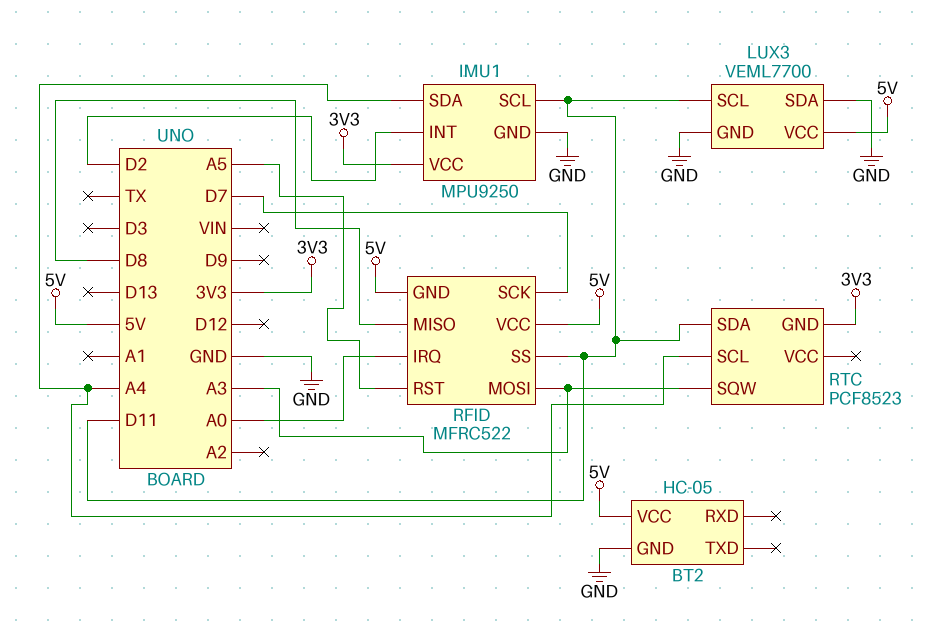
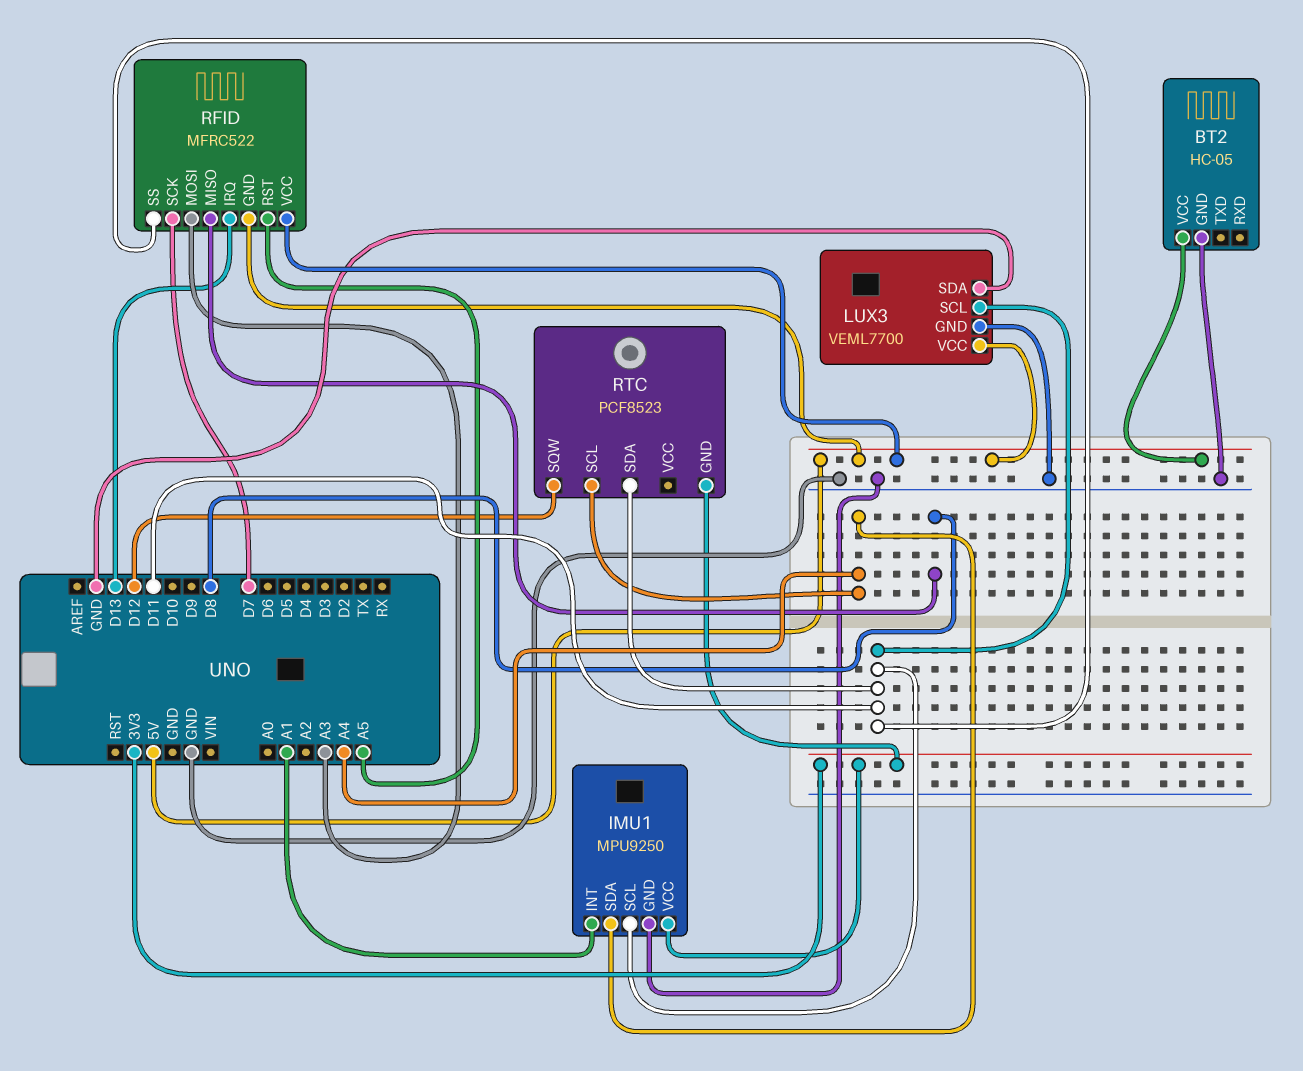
IMU1 pin INT: D2 -> A1
RFID pin IRQ: A0 -> D13
RTC pin SQW: A3 -> D12

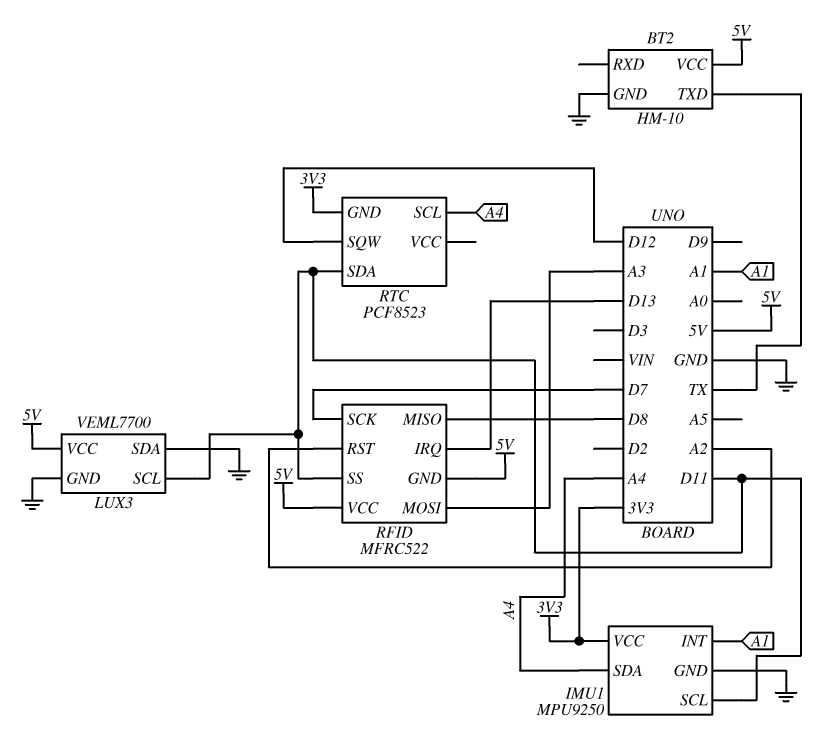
BT2: HC-05 -> HM-10
BT2 pin TXD: none -> TX
RFID pin RST: A5 -> A2

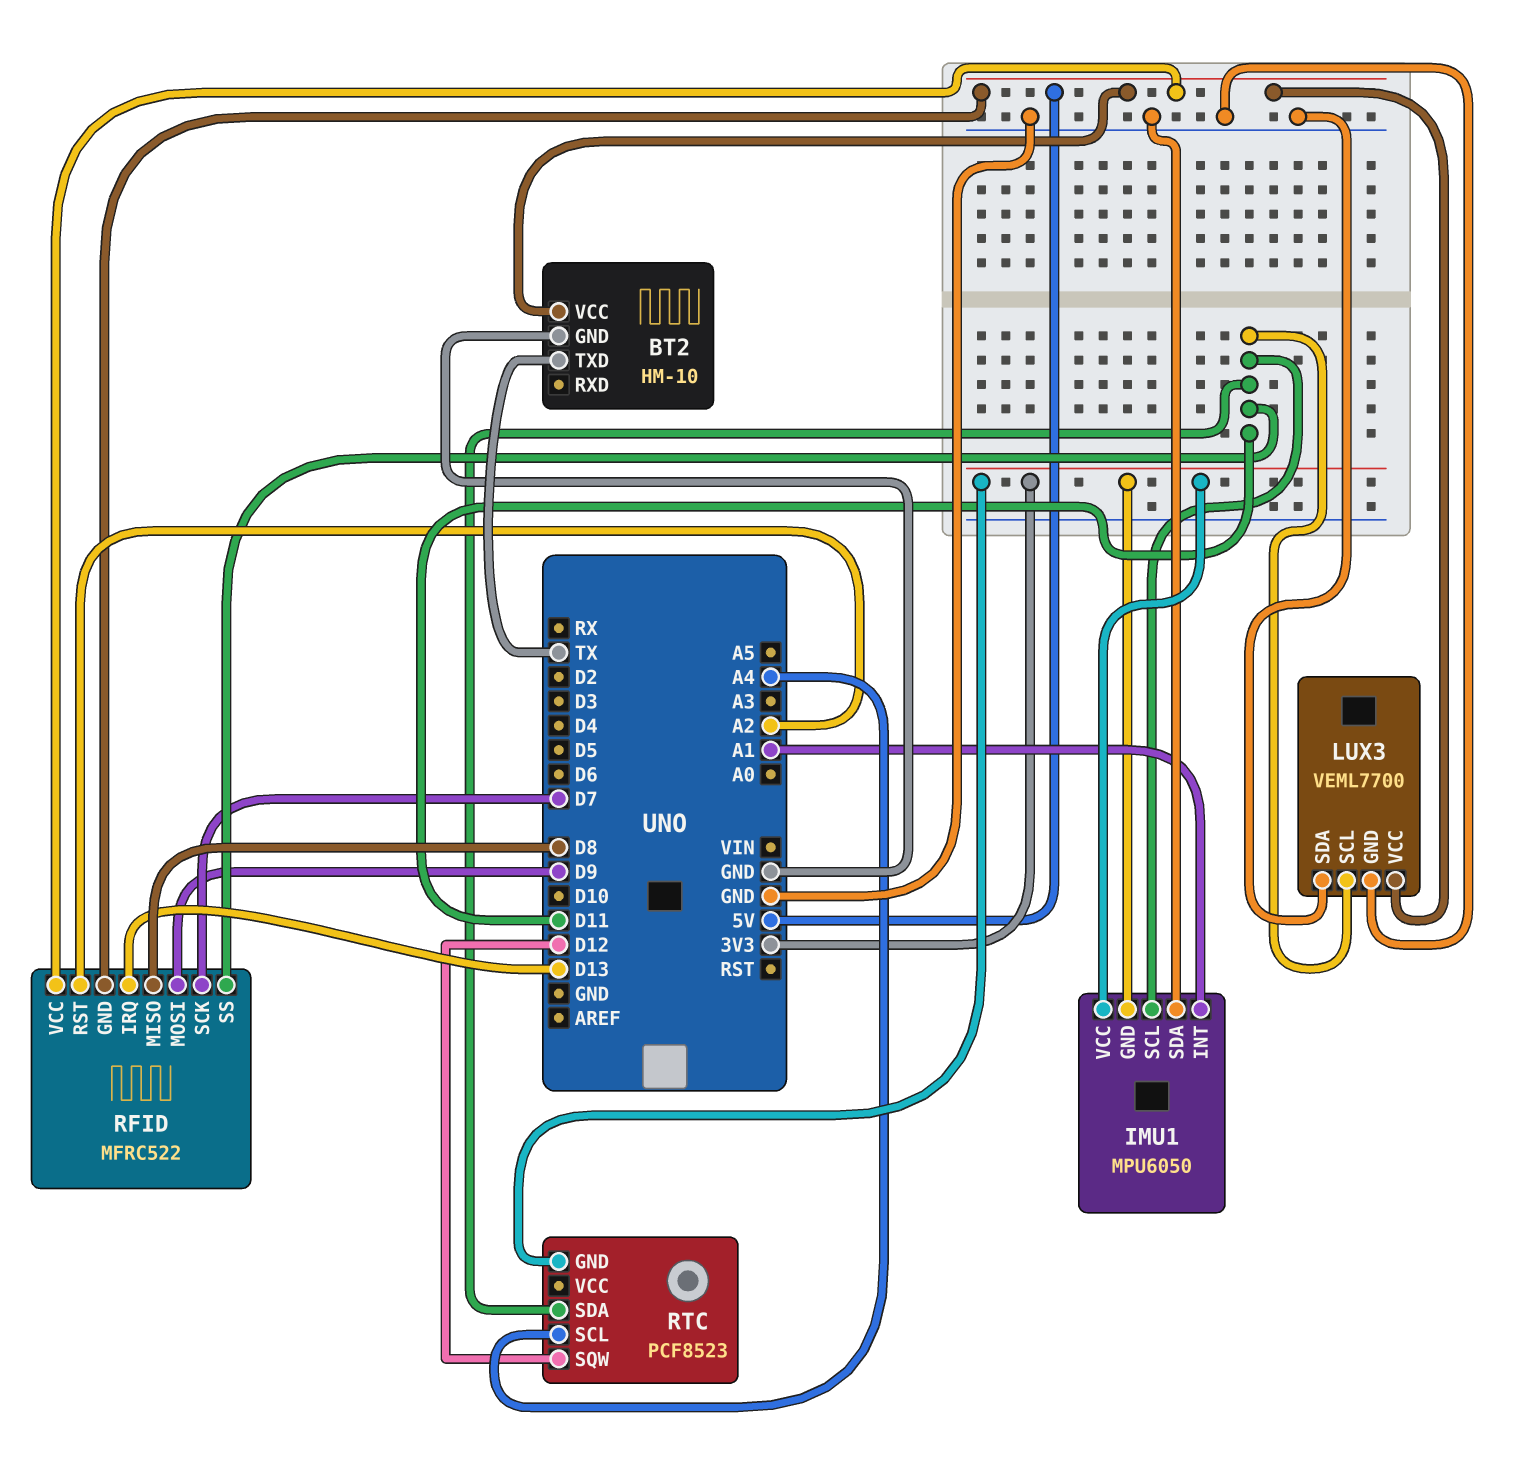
IMU1: MPU9250 -> MPU6050
IMU1 pin GND: GND -> 3V3
IMU1 pin SDA: A4 -> GND
RFID pin MOSI: A3 -> D9

